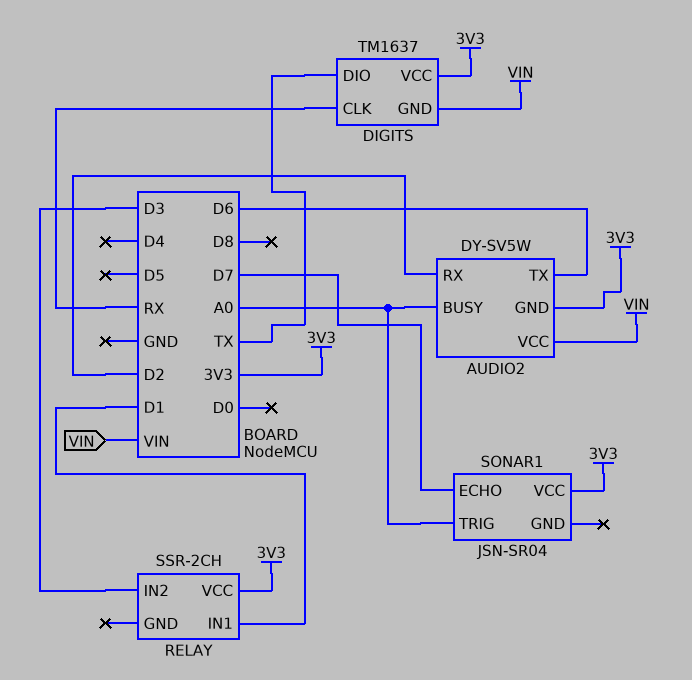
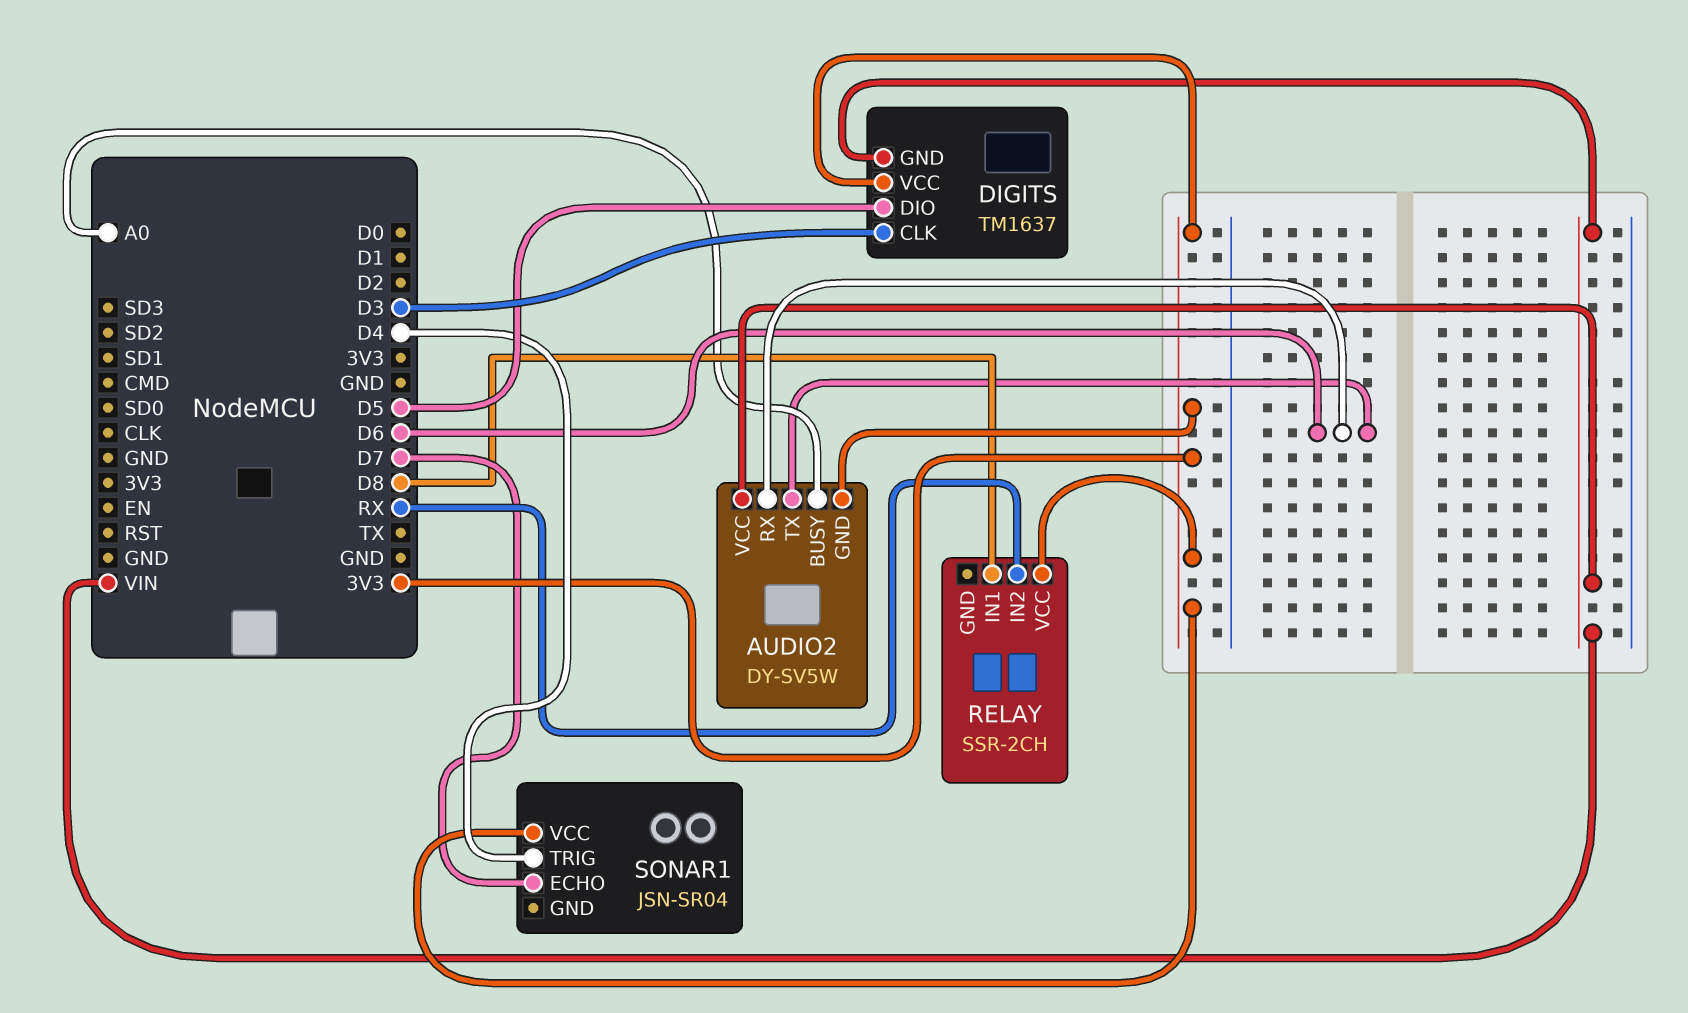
AUDIO2 pin RX: D2 -> D6
DIGITS pin CLK: RX -> D3
DIGITS pin DIO: TX -> D5
RELAY pin IN1: D1 -> D8
RELAY pin IN2: D3 -> RX
SONAR1 pin TRIG: A0 -> D4

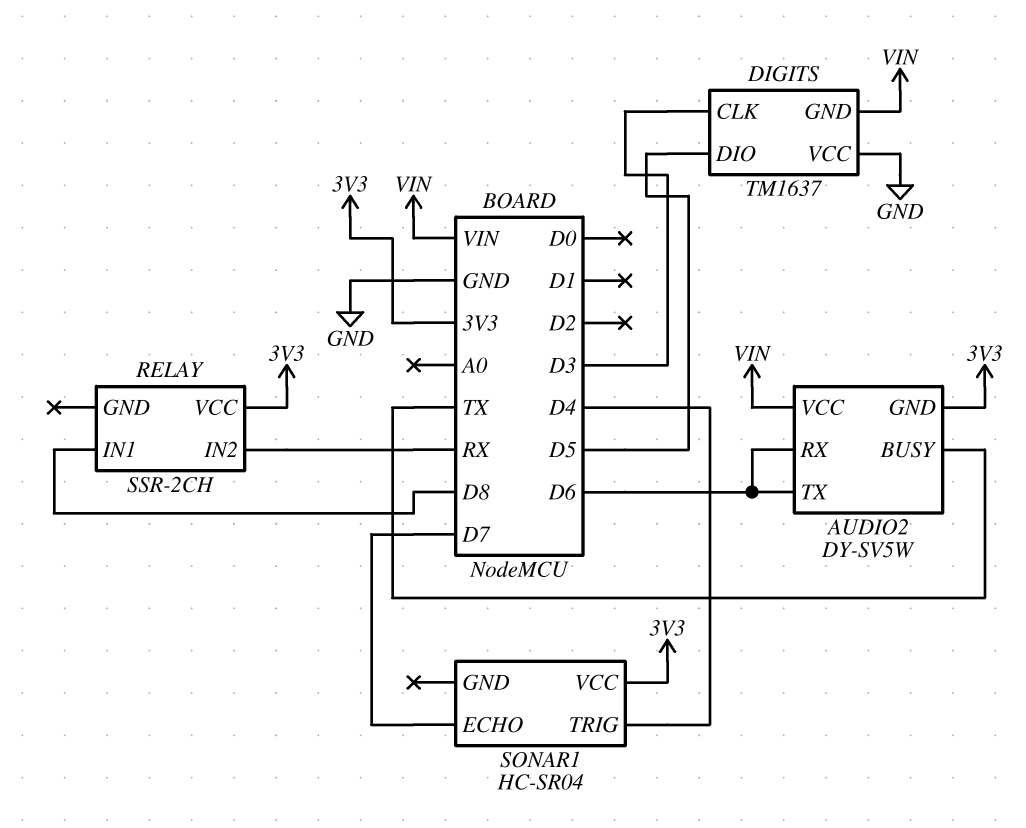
AUDIO2 pin BUSY: A0 -> TX
DIGITS pin VCC: 3V3 -> GND
SONAR1: JSN-SR04 -> HC-SR04

